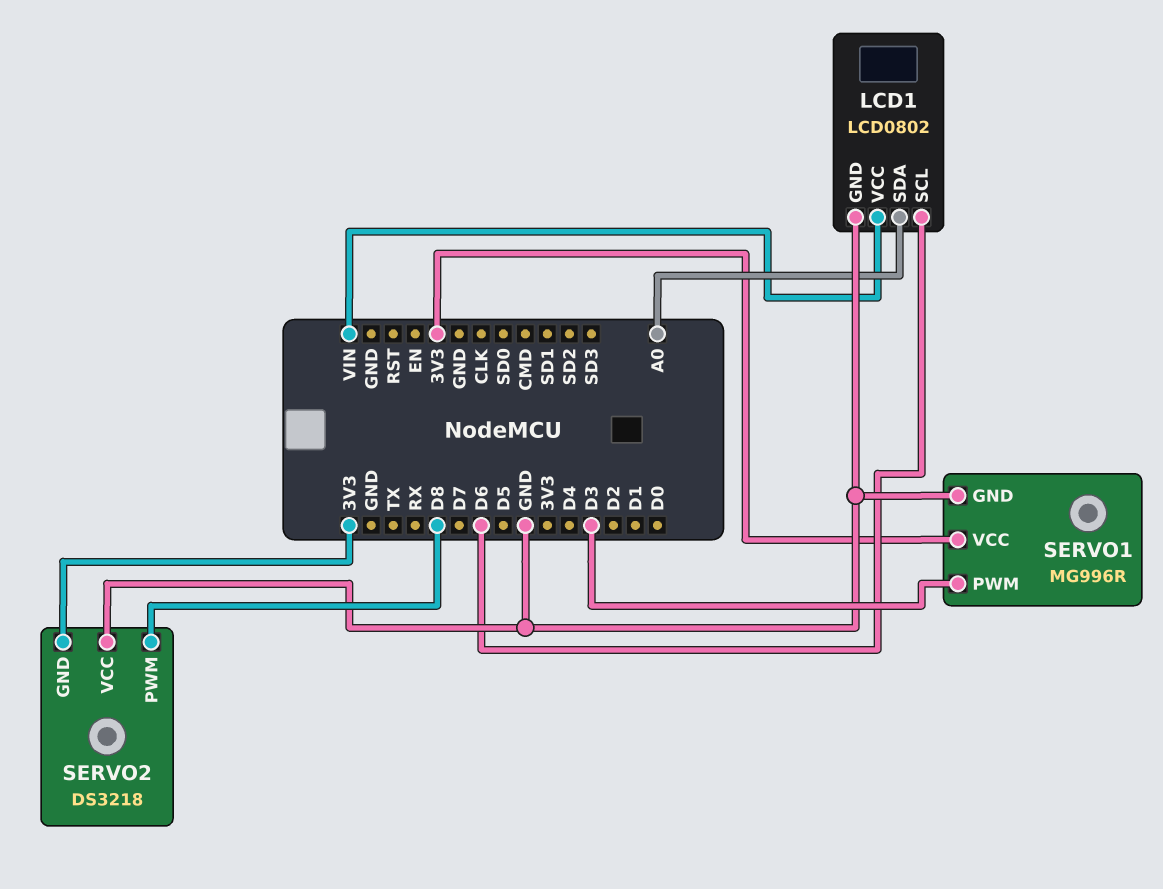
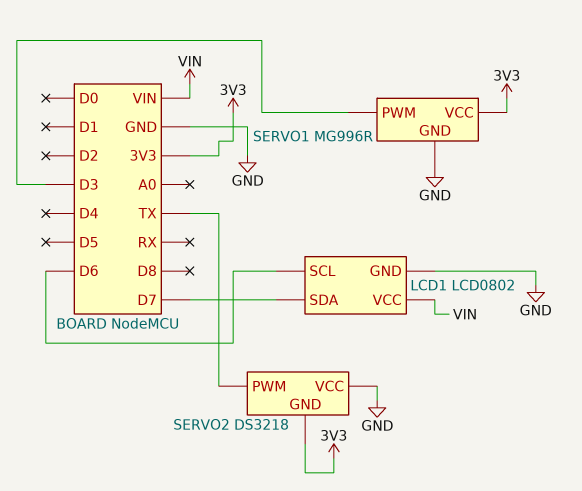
LCD1 pin SDA: A0 -> D7
SERVO2 pin PWM: D8 -> TX

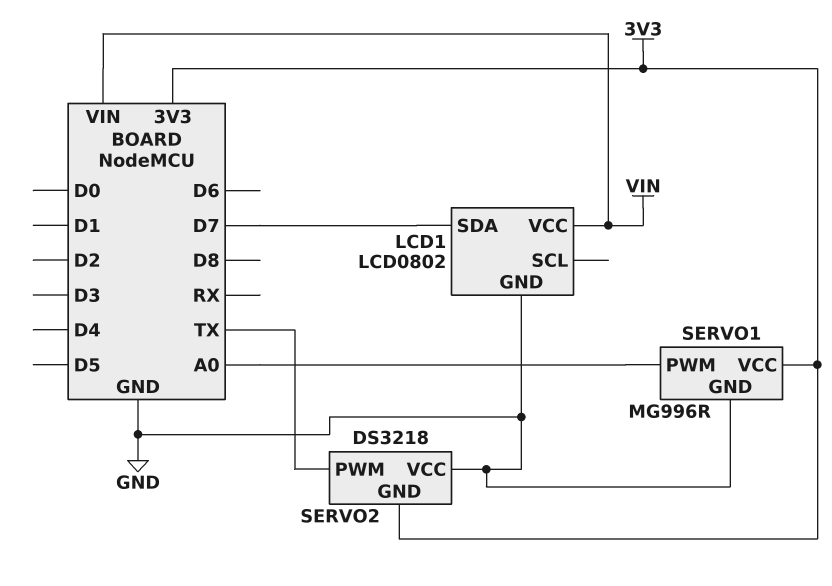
LCD1 pin SCL: D6 -> none
SERVO1 pin PWM: D3 -> A0

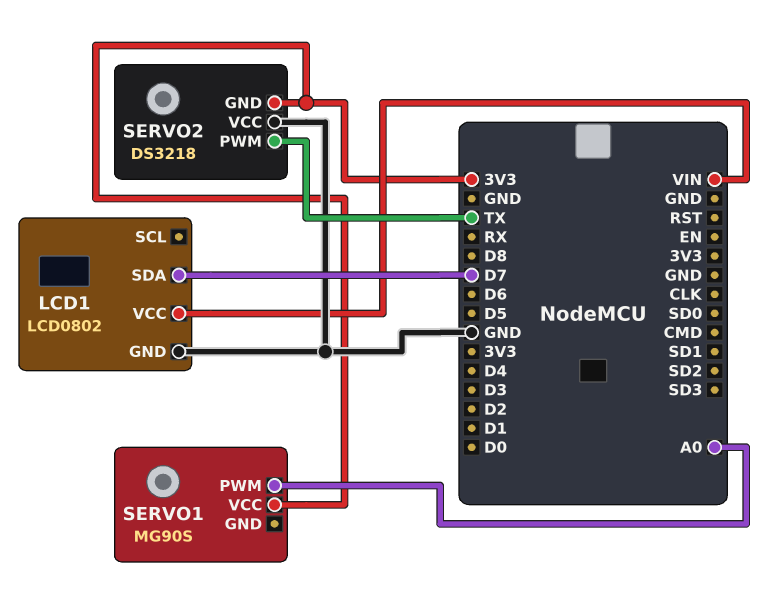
SERVO1: MG996R -> MG90S
SERVO1 pin GND: GND -> none

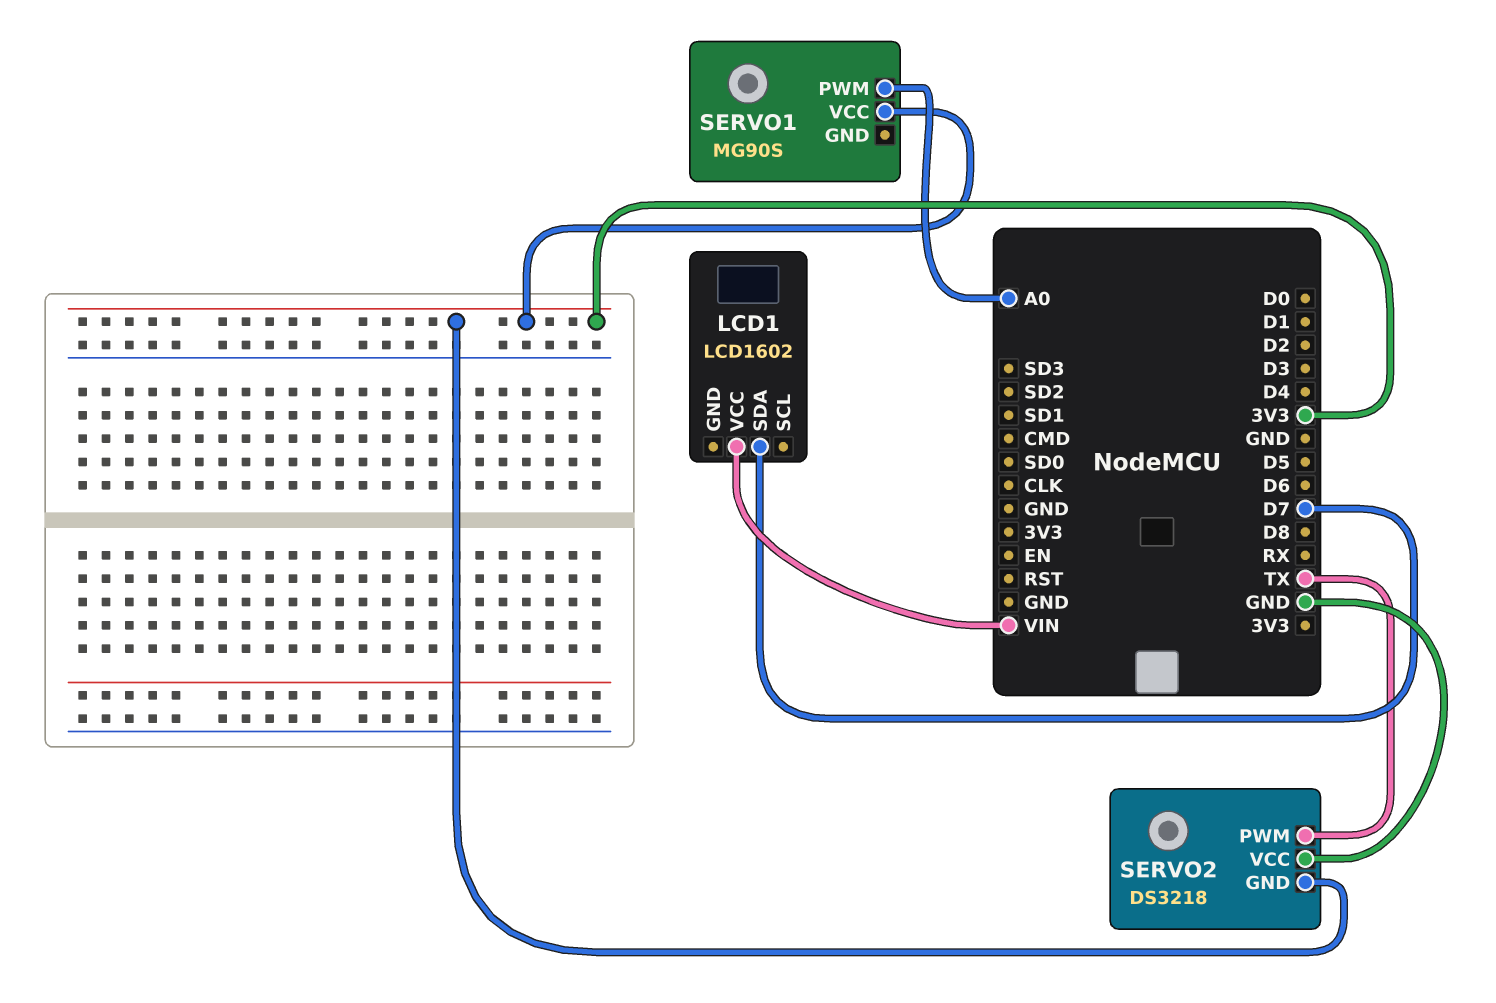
LCD1: LCD0802 -> LCD1602
LCD1 pin GND: GND -> none

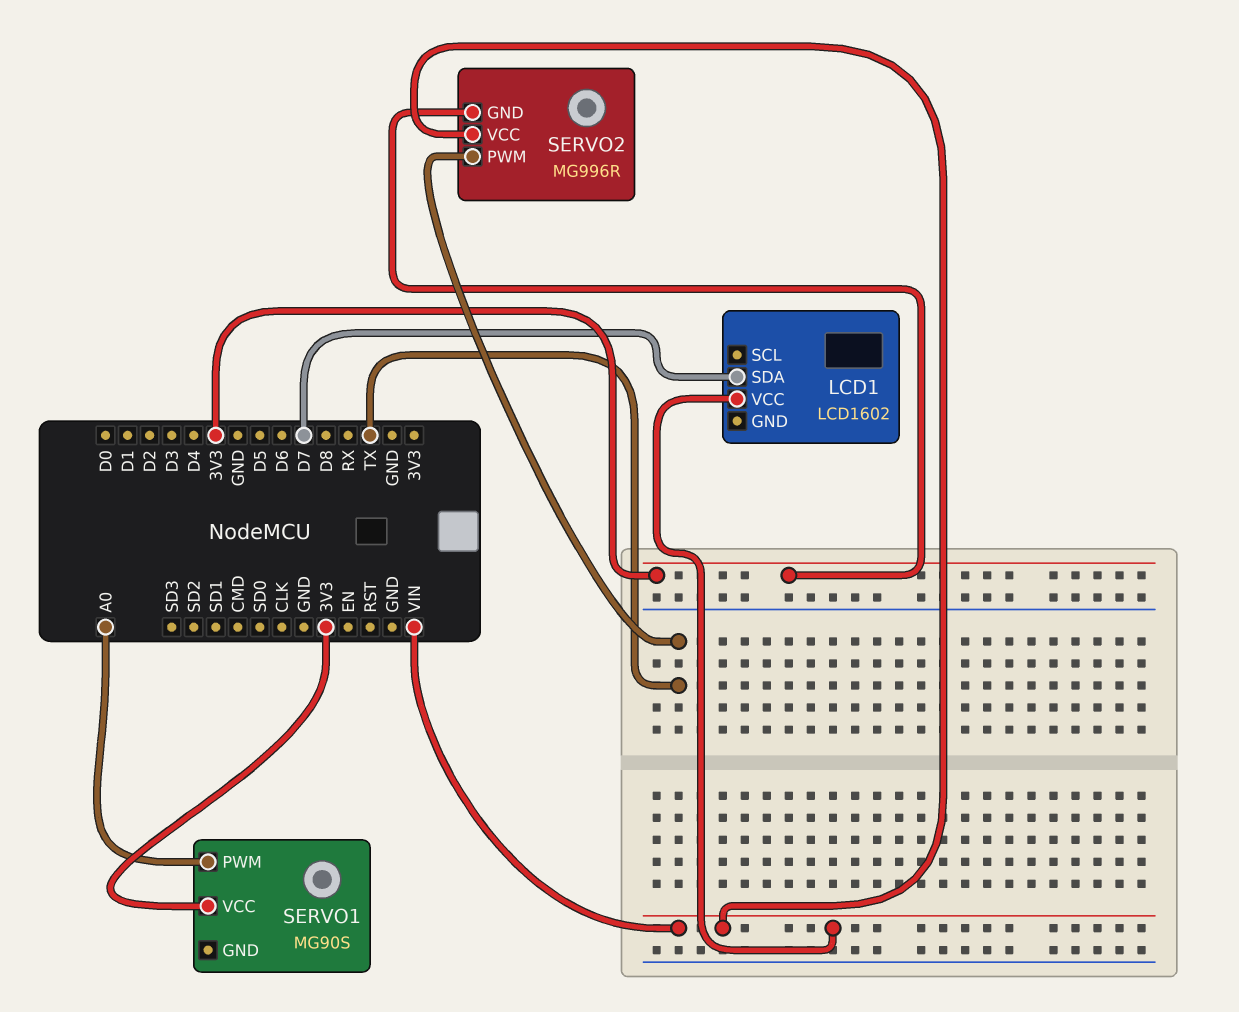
SERVO2: DS3218 -> MG996R
SERVO2 pin VCC: GND -> VIN

